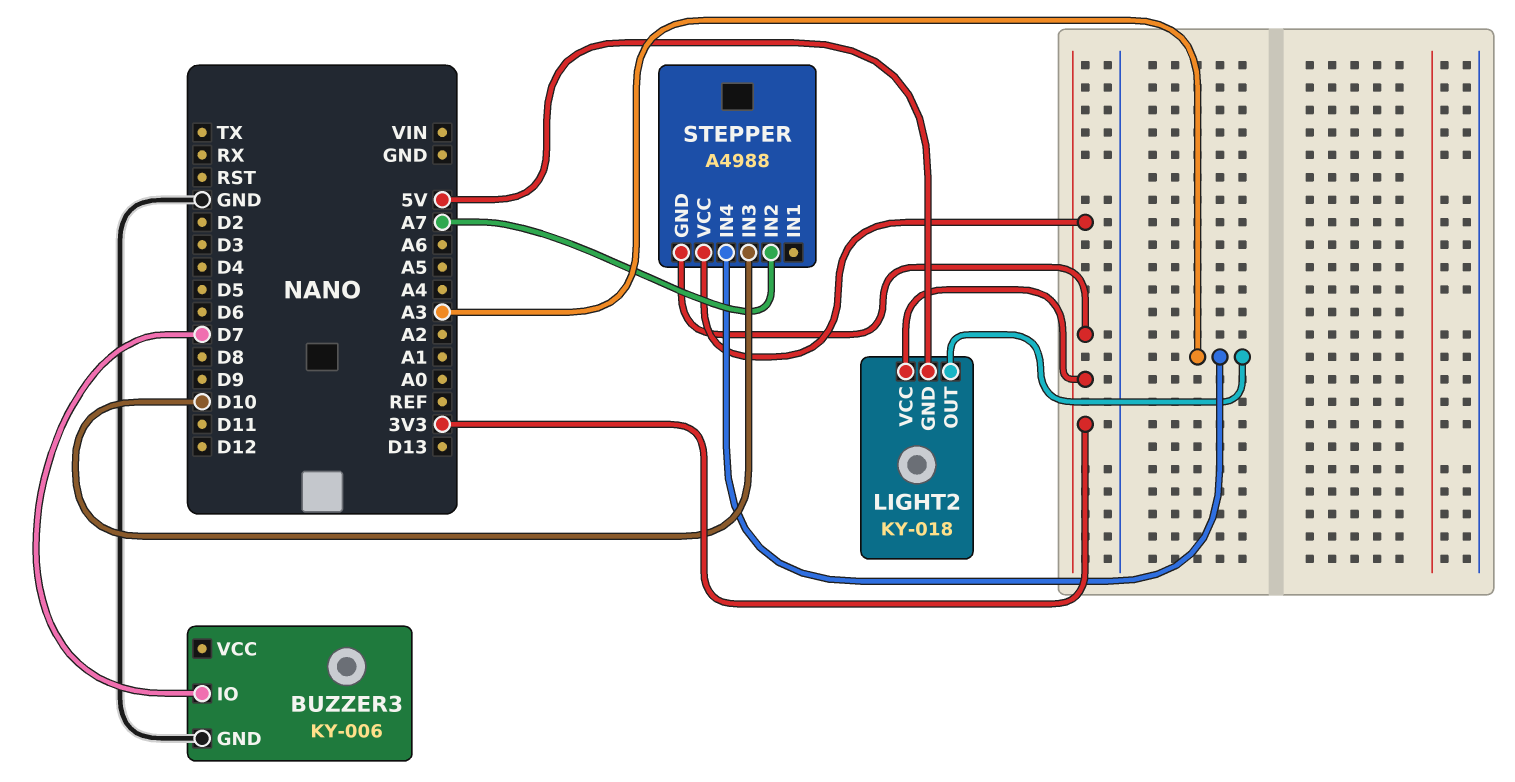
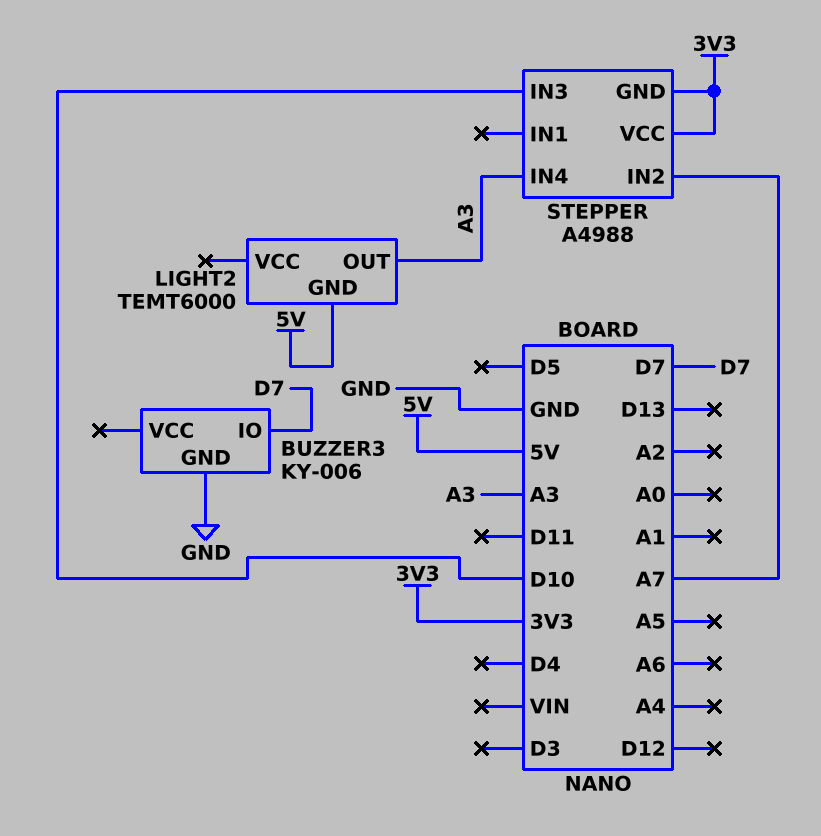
LIGHT2: KY-018 -> TEMT6000
LIGHT2 pin VCC: 3V3 -> none

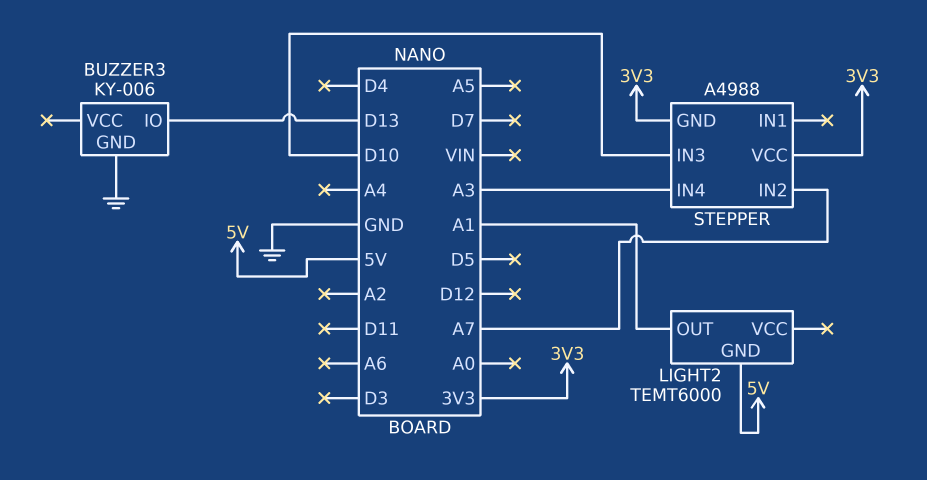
BUZZER3 pin IO: D7 -> D13
LIGHT2 pin OUT: A3 -> A1

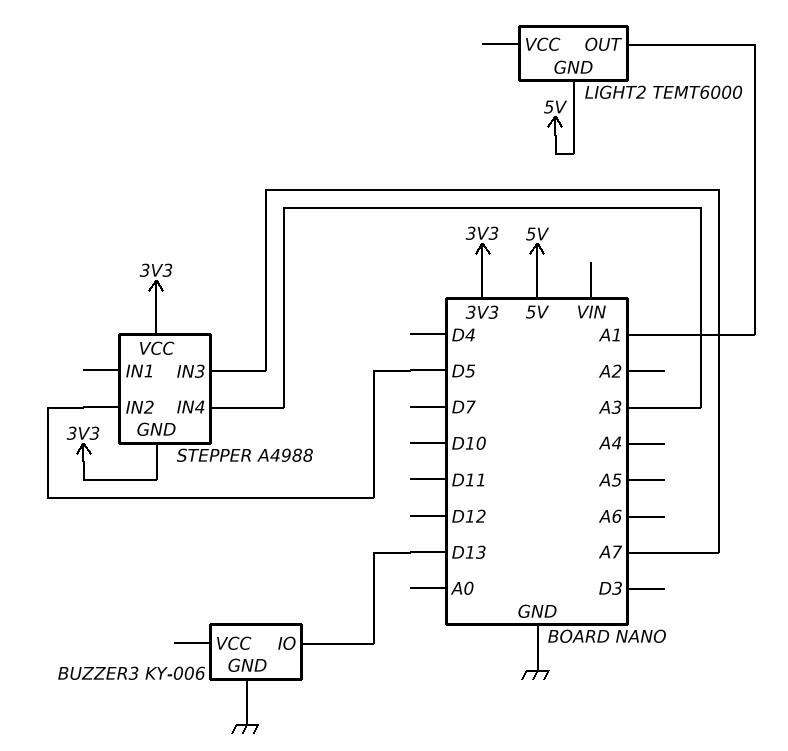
STEPPER pin IN2: A7 -> D5
STEPPER pin IN3: D10 -> A7

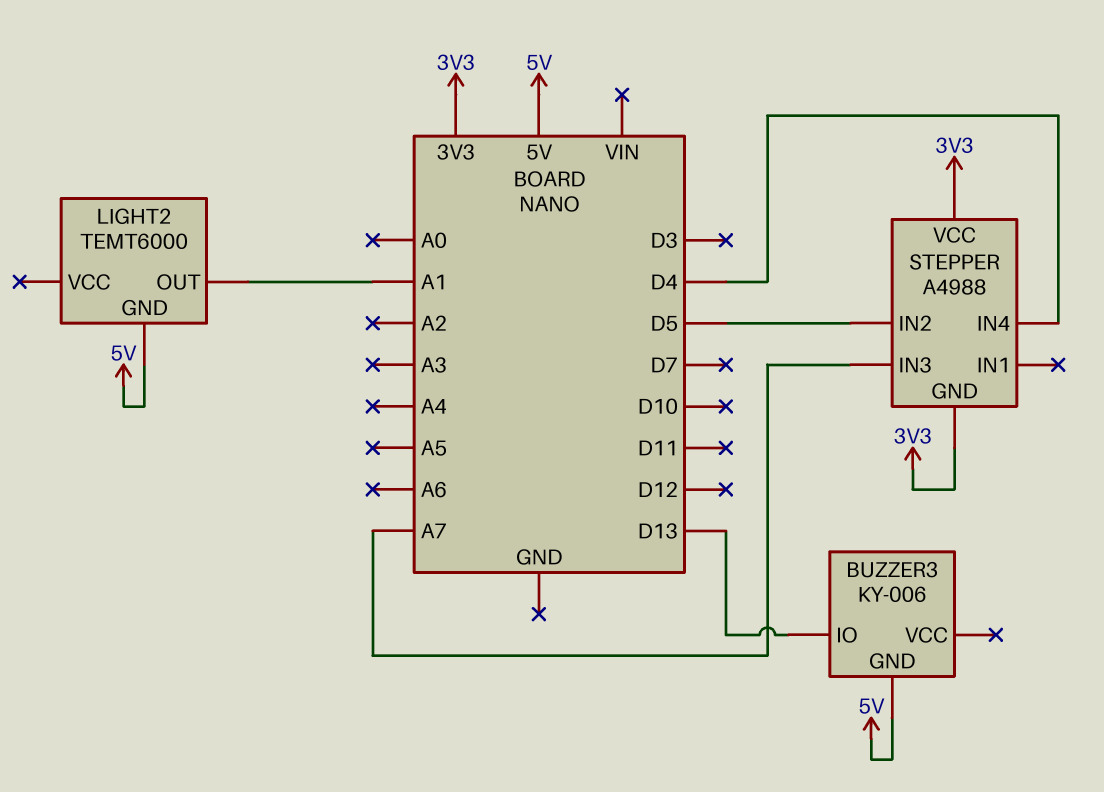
BUZZER3 pin GND: GND -> 5V
STEPPER pin IN4: A3 -> D4

